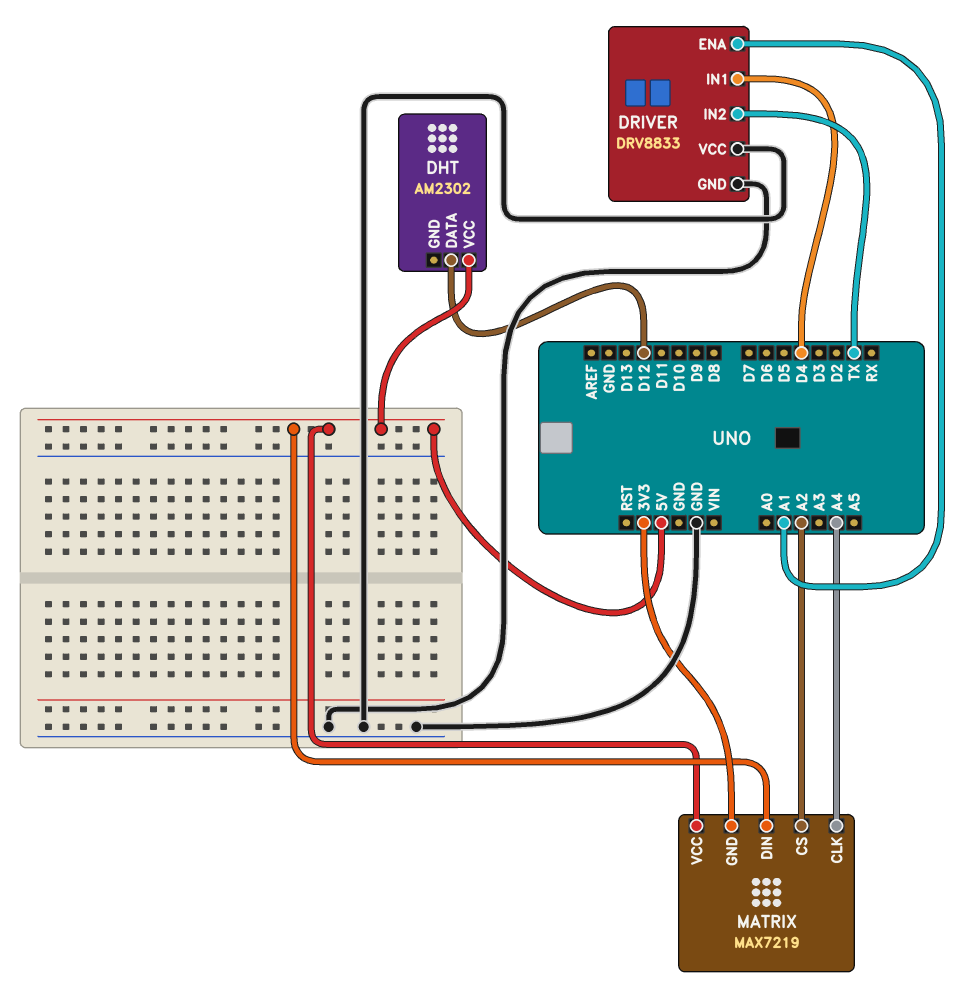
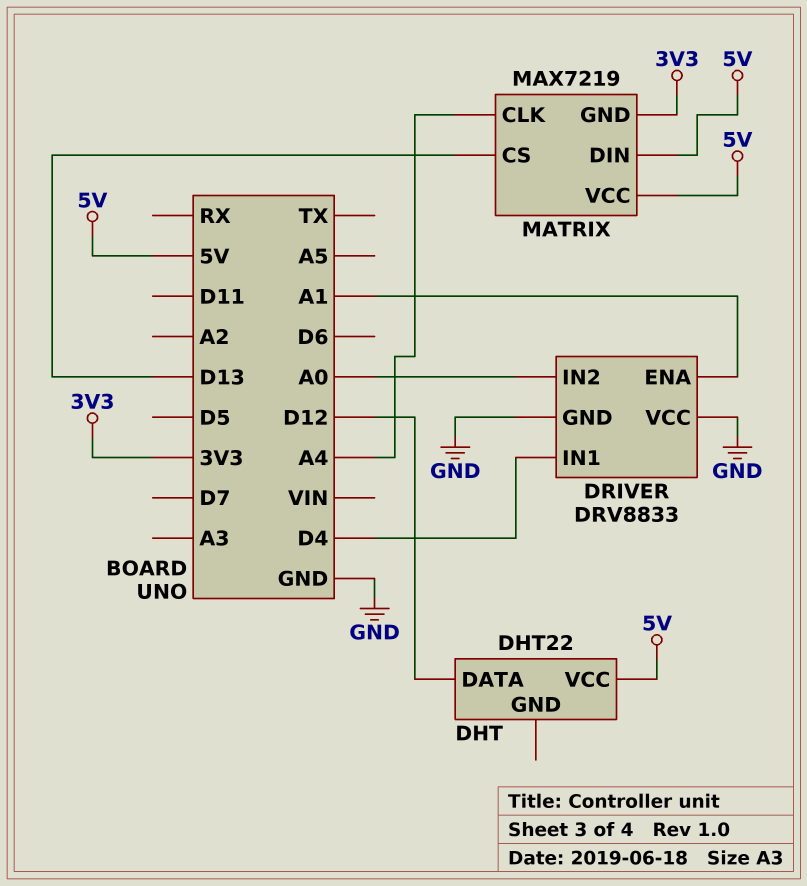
DHT: AM2302 -> DHT22
DRIVER pin IN2: TX -> A0
MATRIX pin CS: A2 -> D13

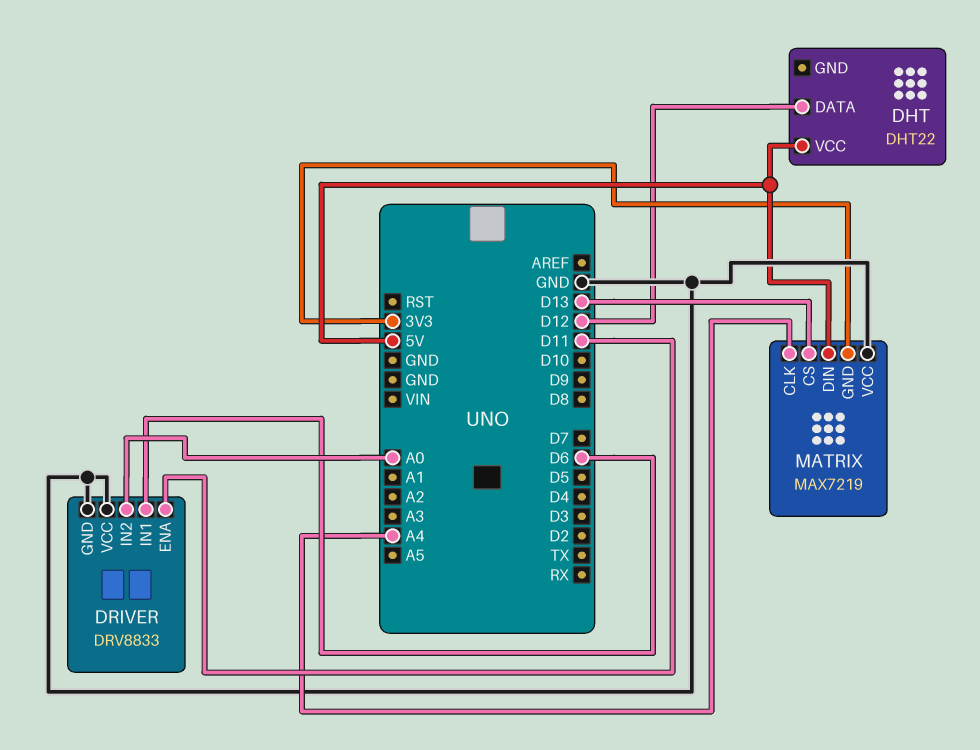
DRIVER pin ENA: A1 -> D11
DRIVER pin IN1: D4 -> D6
MATRIX pin VCC: 5V -> GND

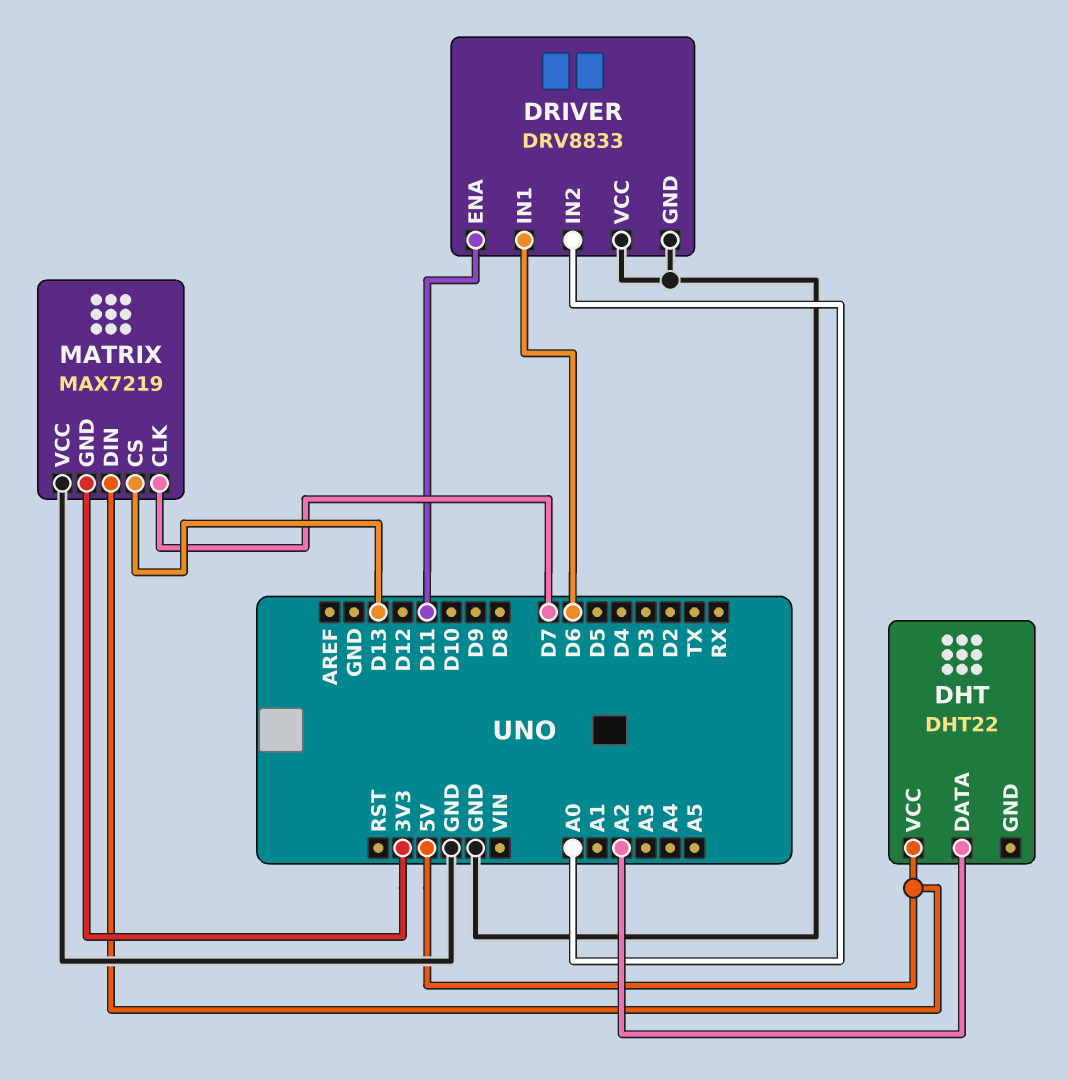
DHT pin DATA: D12 -> A2
MATRIX pin CLK: A4 -> D7

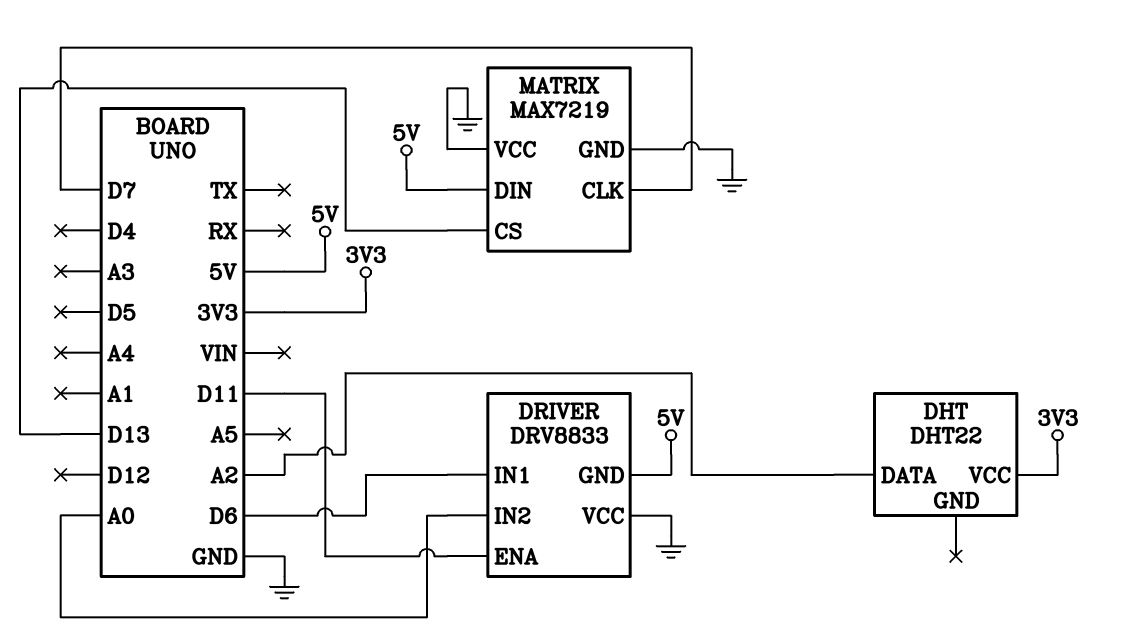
DHT pin VCC: 5V -> 3V3
DRIVER pin GND: GND -> 5V
MATRIX pin GND: 3V3 -> GND

